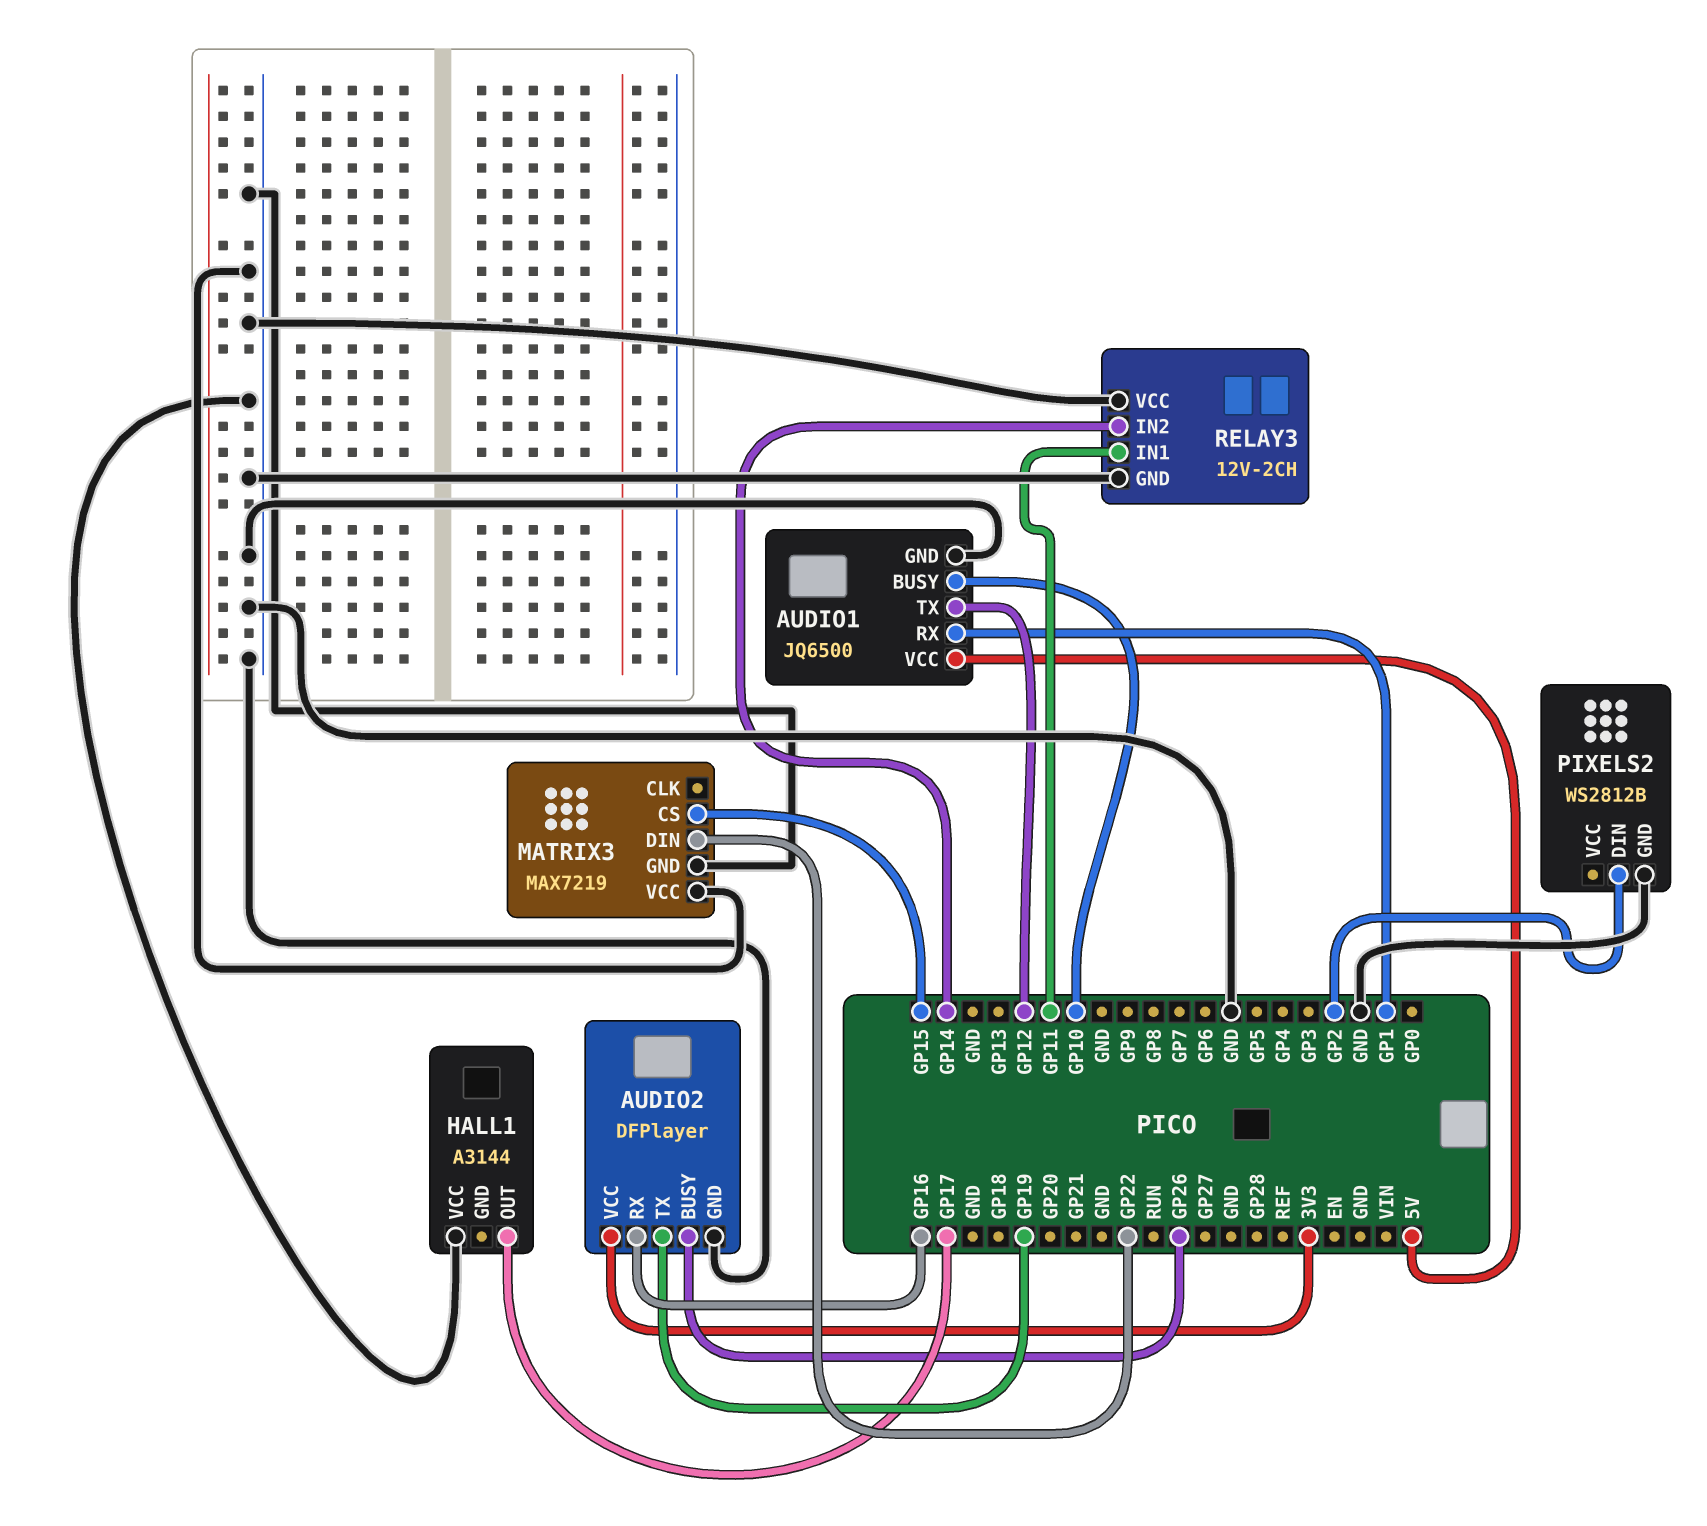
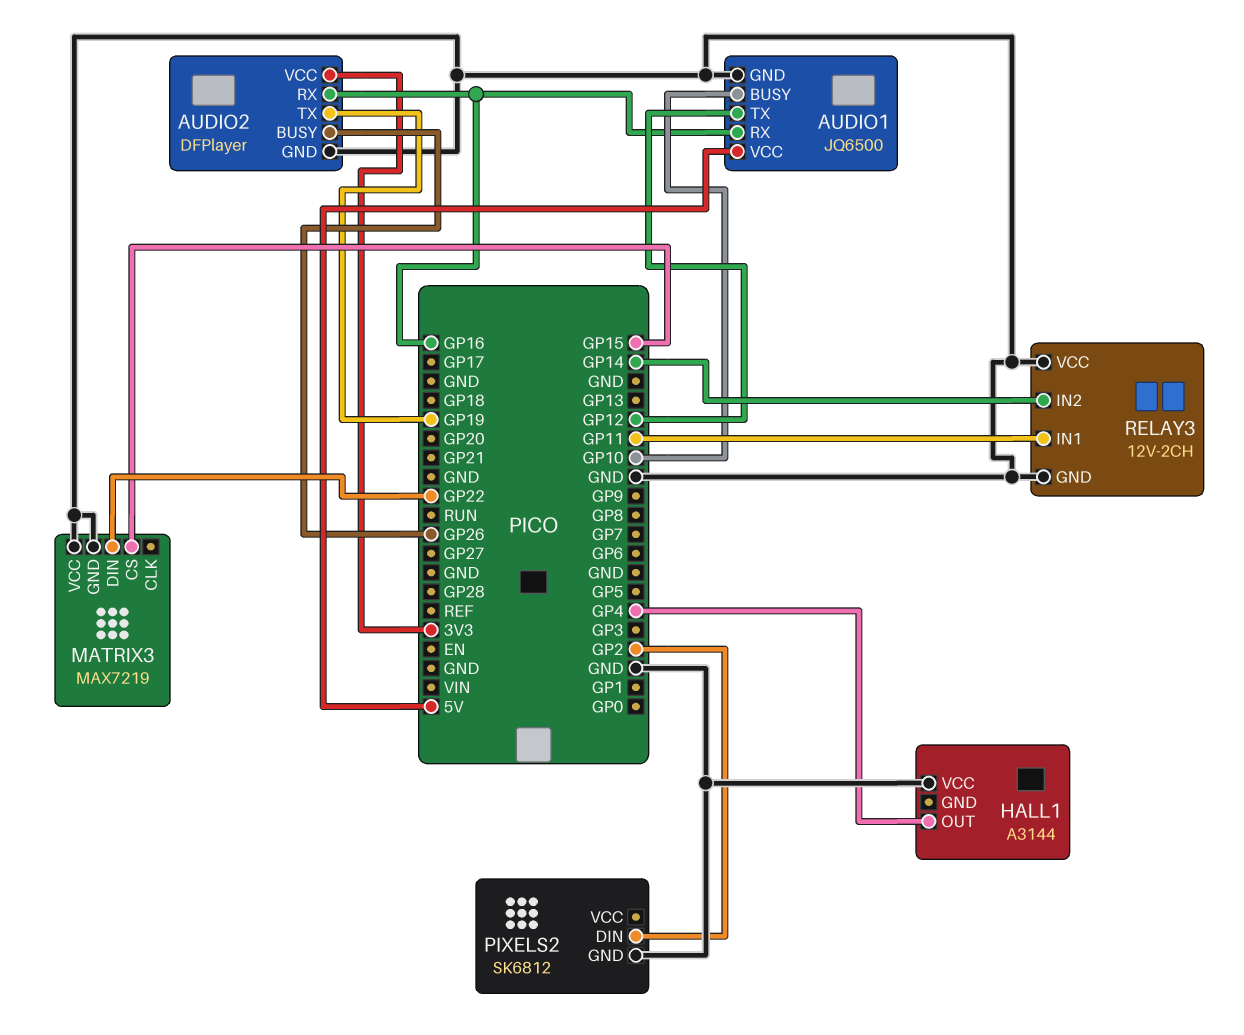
AUDIO1 pin RX: GP1 -> GP16
HALL1 pin OUT: GP17 -> GP4
PIXELS2: WS2812B -> SK6812

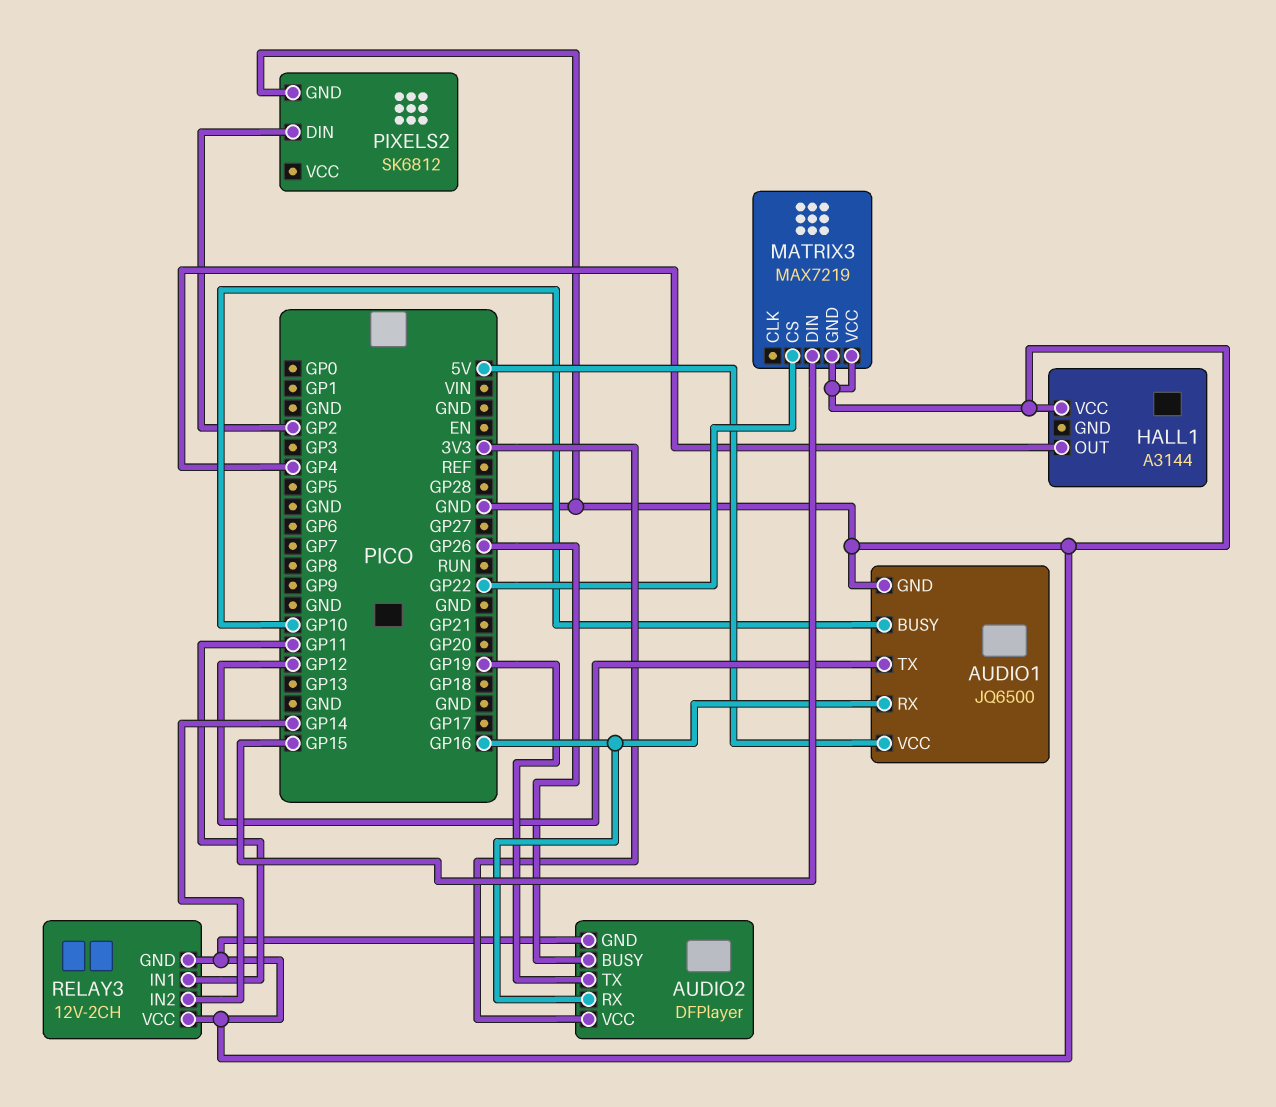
MATRIX3 pin CS: GP15 -> GP22
MATRIX3 pin DIN: GP22 -> GP15

